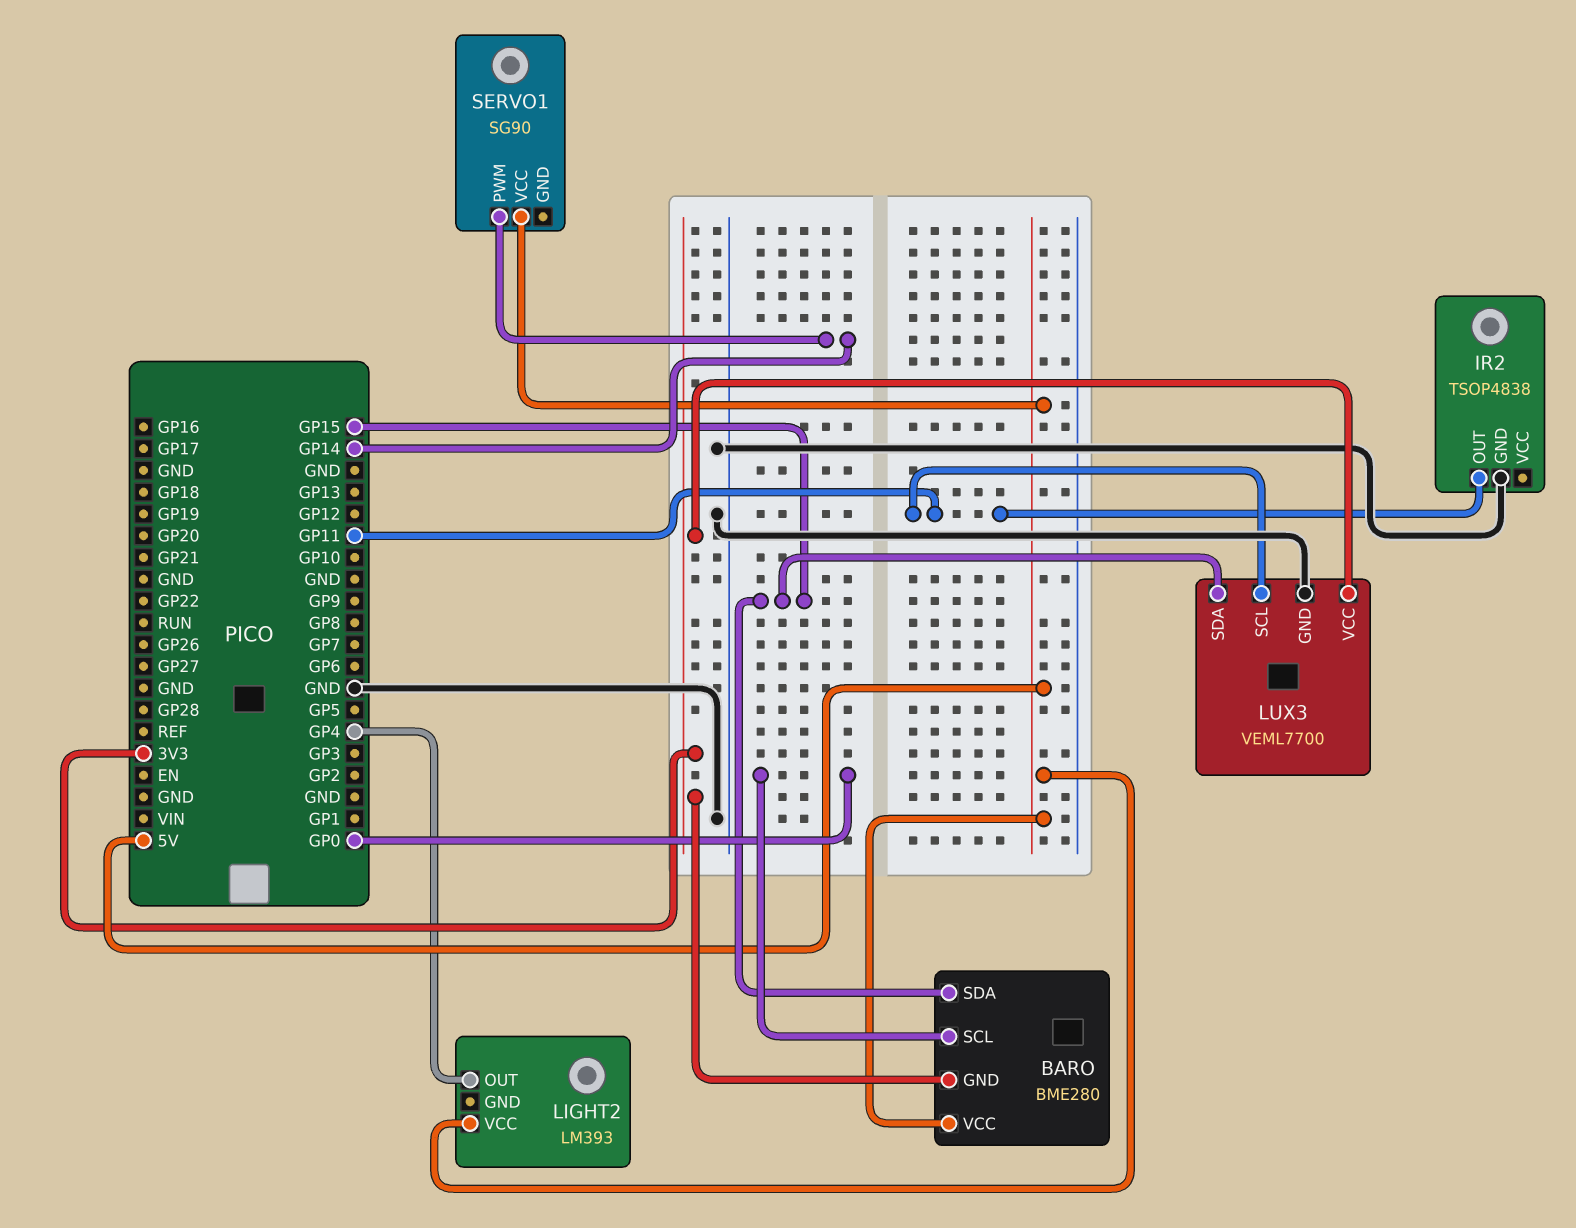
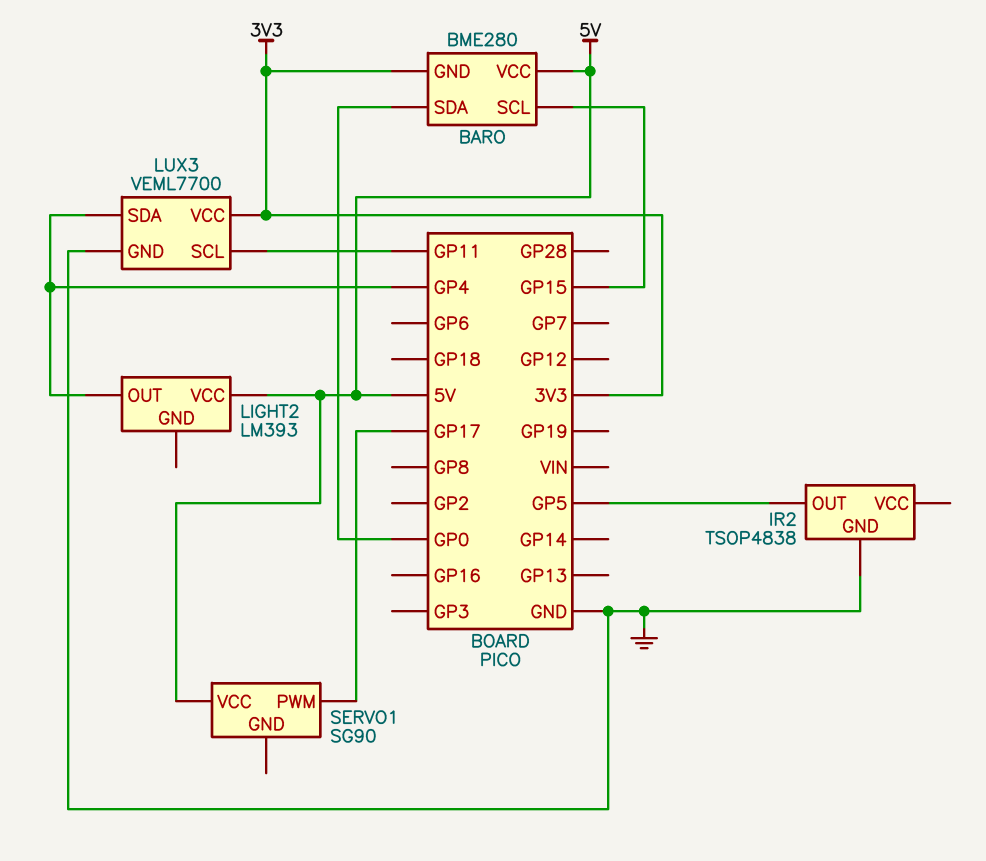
BARO pin SCL: GP0 -> GP15
BARO pin SDA: GP15 -> GP0
IR2 pin OUT: GP11 -> GP5
LUX3 pin SDA: GP15 -> GP4
SERVO1 pin PWM: GP14 -> GP17

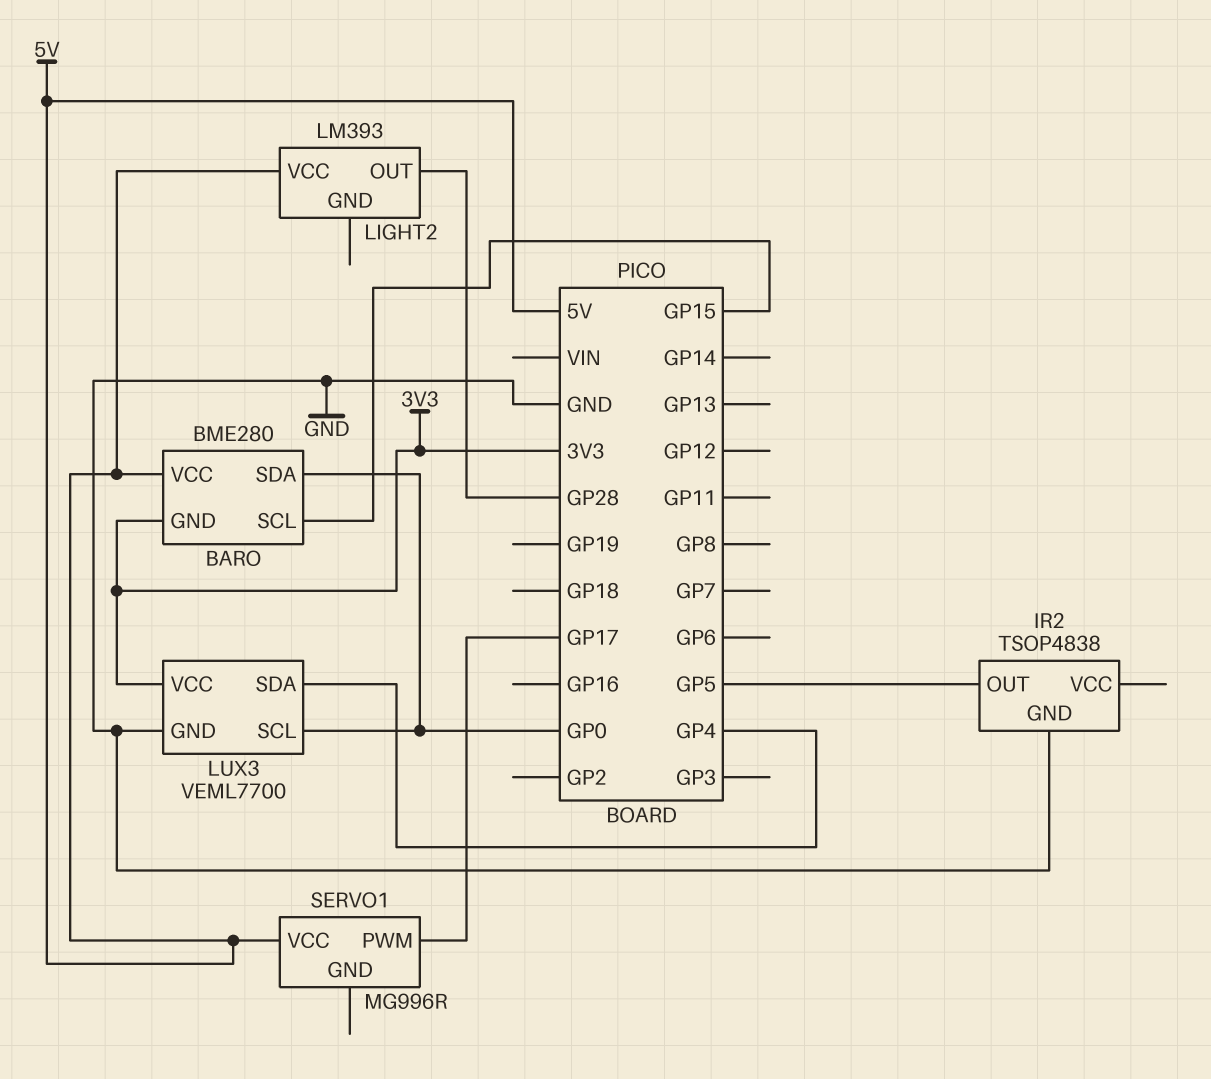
LIGHT2 pin OUT: GP4 -> GP28
LUX3 pin SCL: GP11 -> GP0
SERVO1: SG90 -> MG996R

